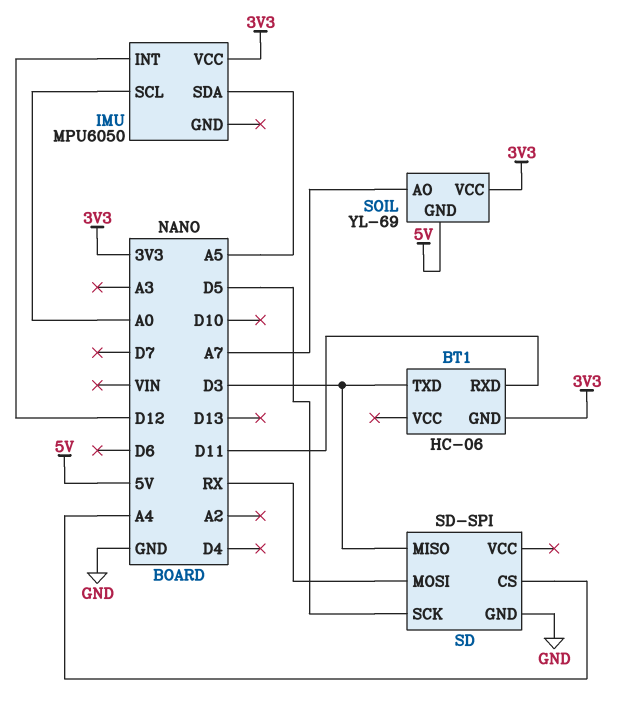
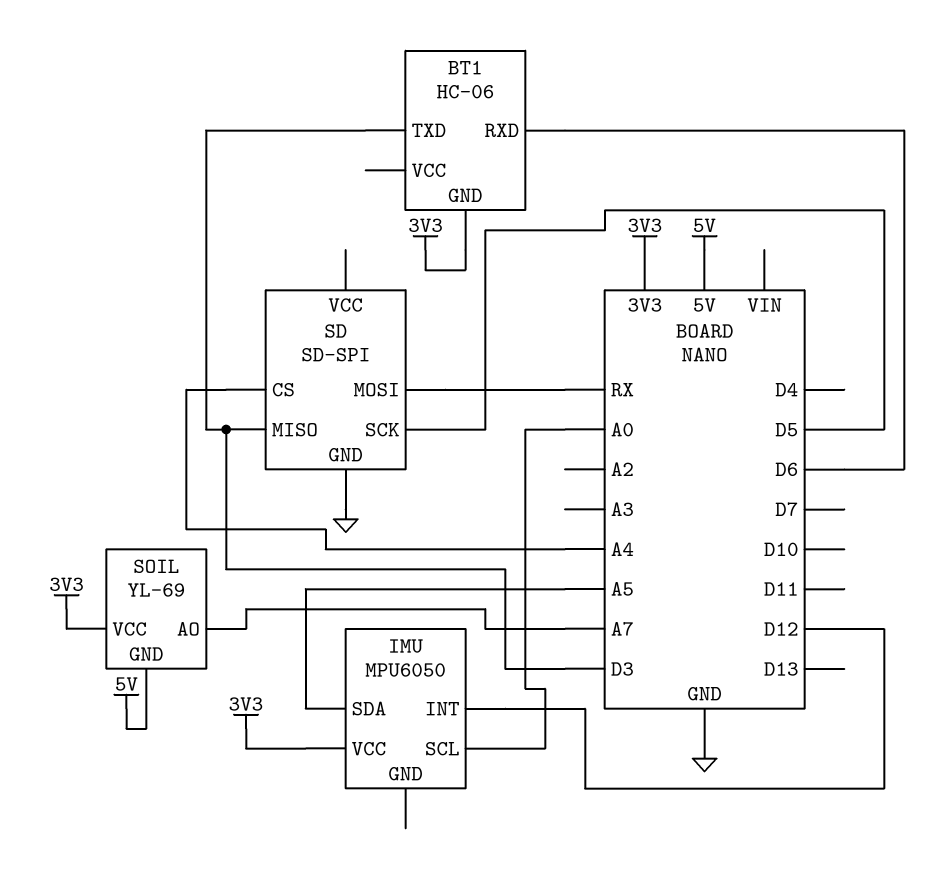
BT1 pin RXD: D11 -> D6

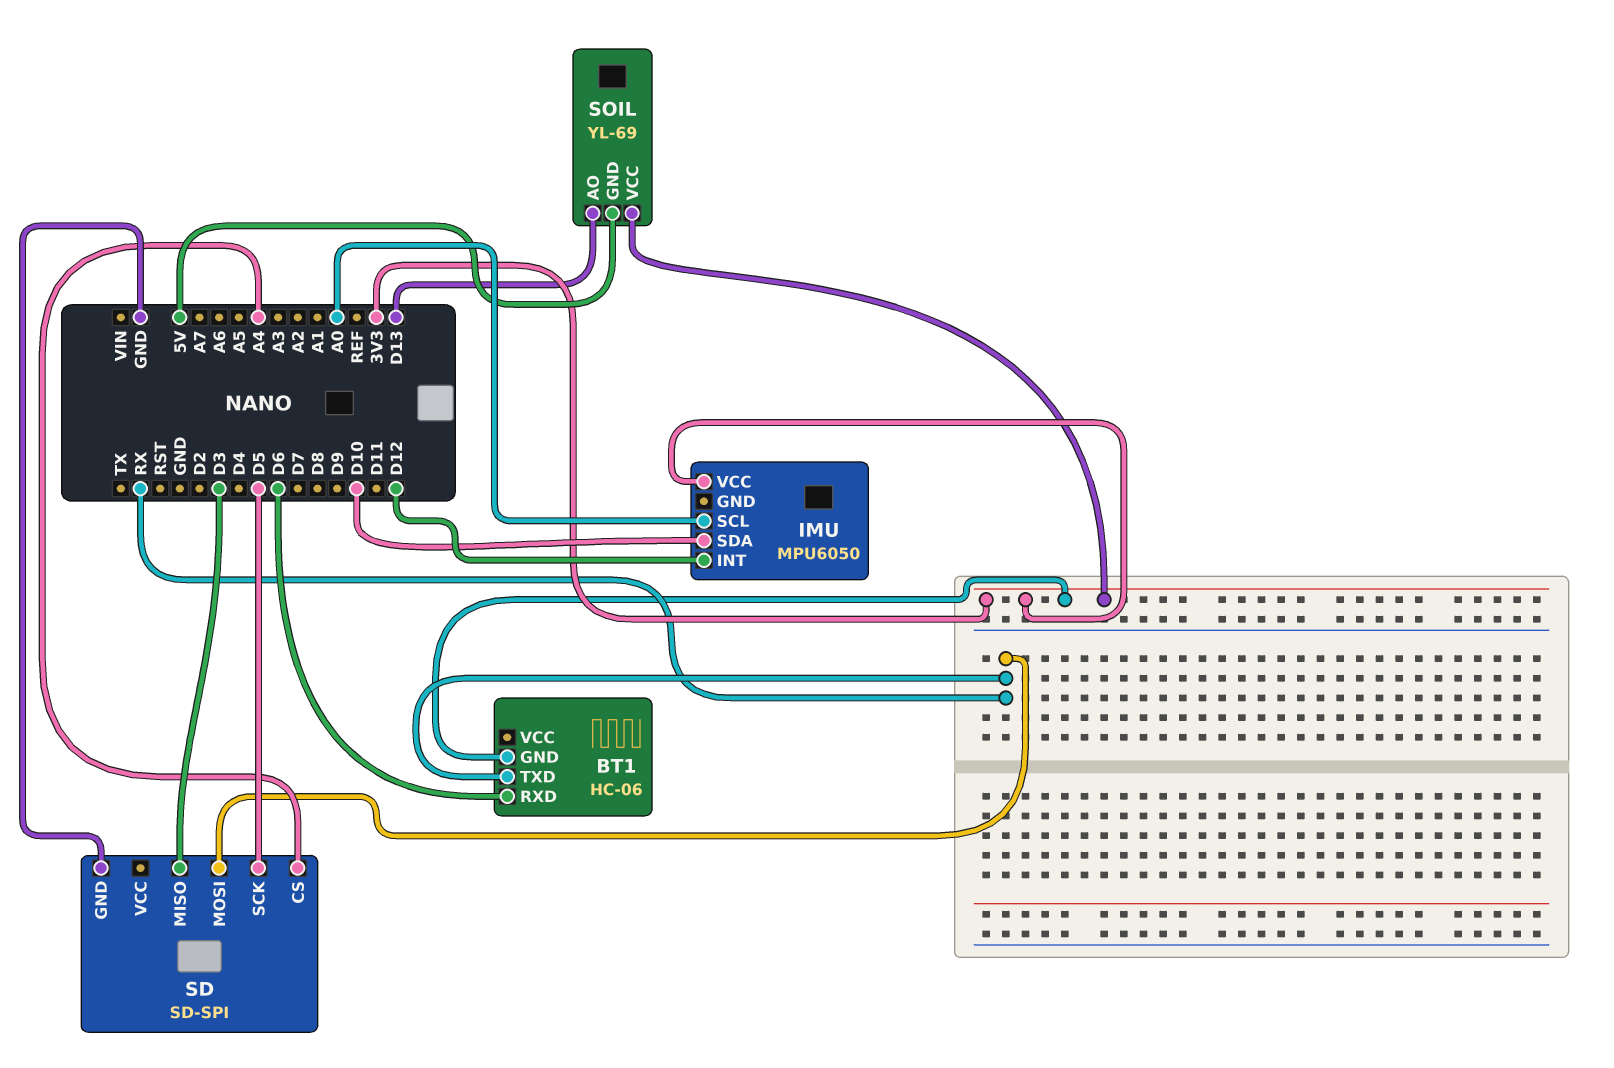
BT1 pin TXD: D3 -> RX
IMU pin SDA: A5 -> D10
SOIL pin AO: A7 -> D13

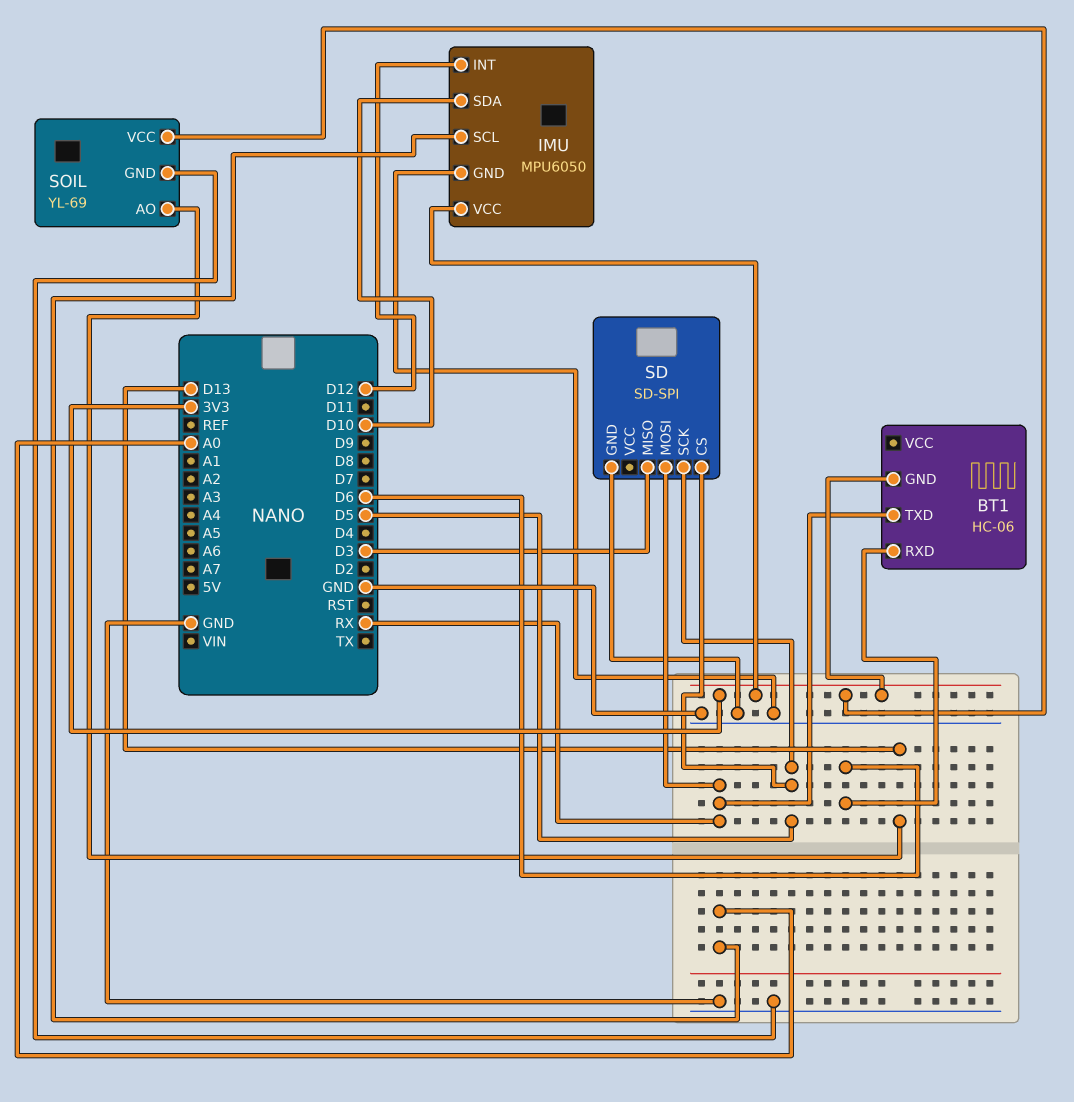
IMU pin GND: none -> GND
SD pin CS: A4 -> D5
SOIL pin GND: 5V -> GND

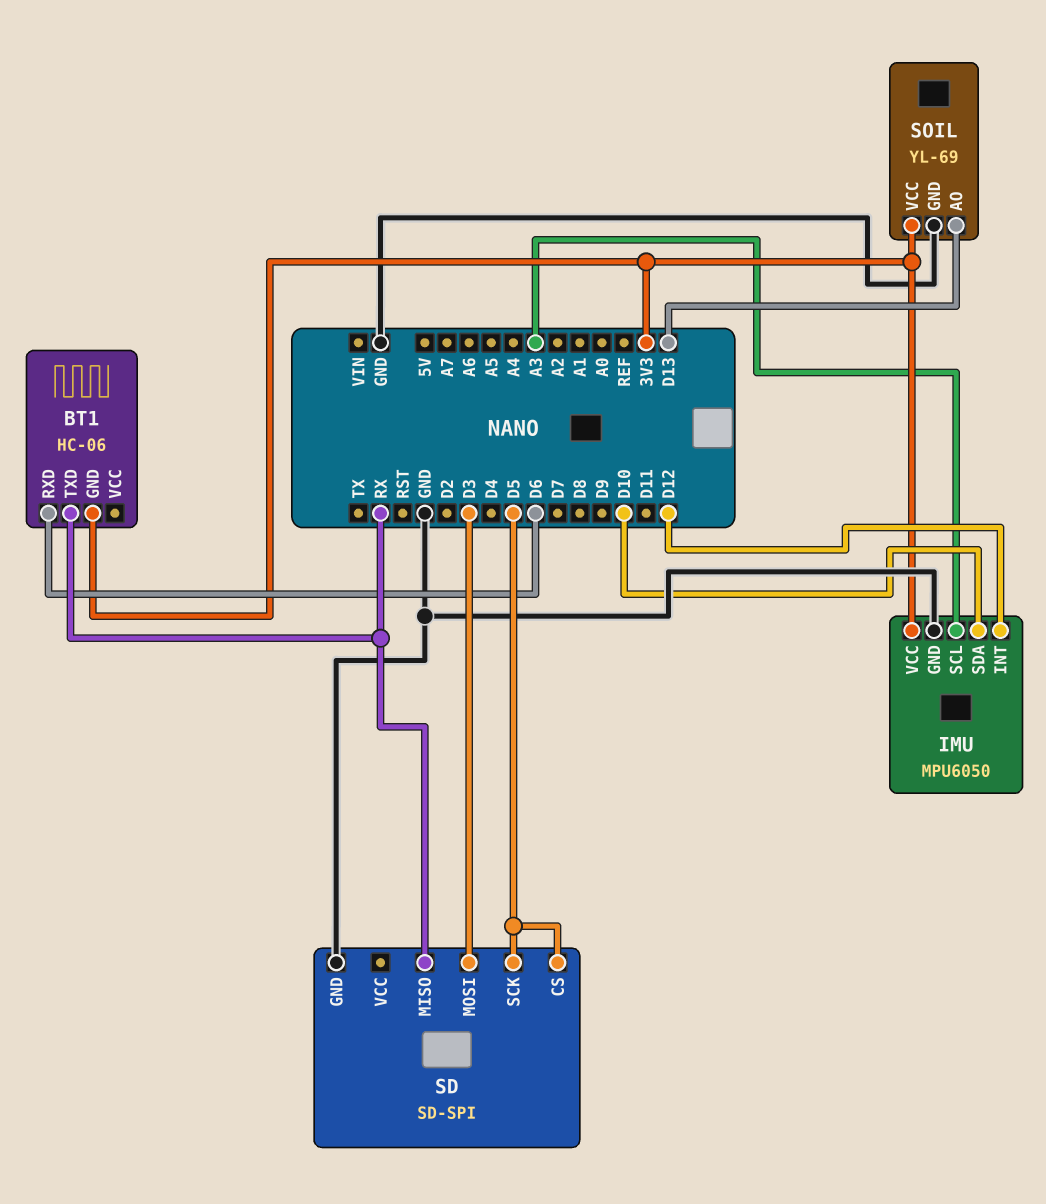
IMU pin SCL: A0 -> A3
SD pin MISO: D3 -> RX
SD pin MOSI: RX -> D3

